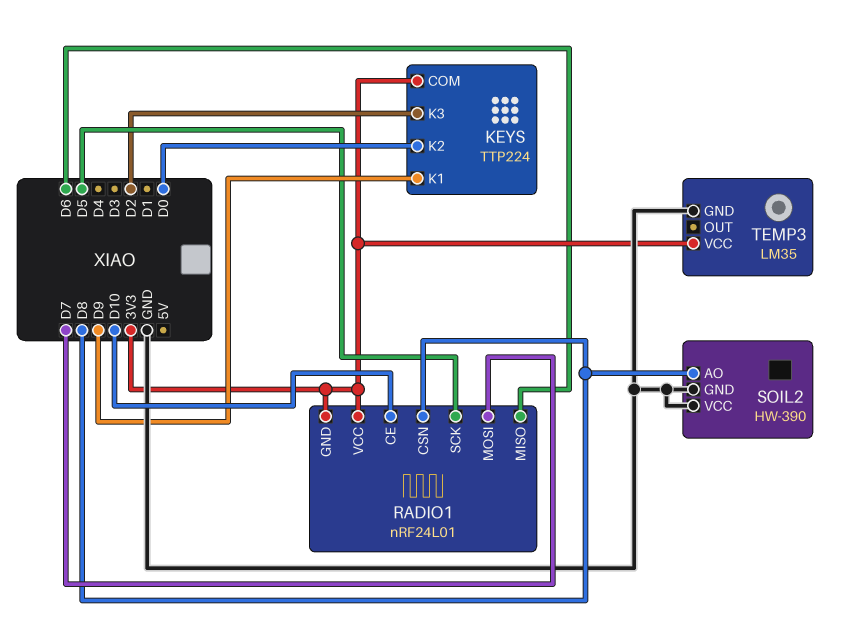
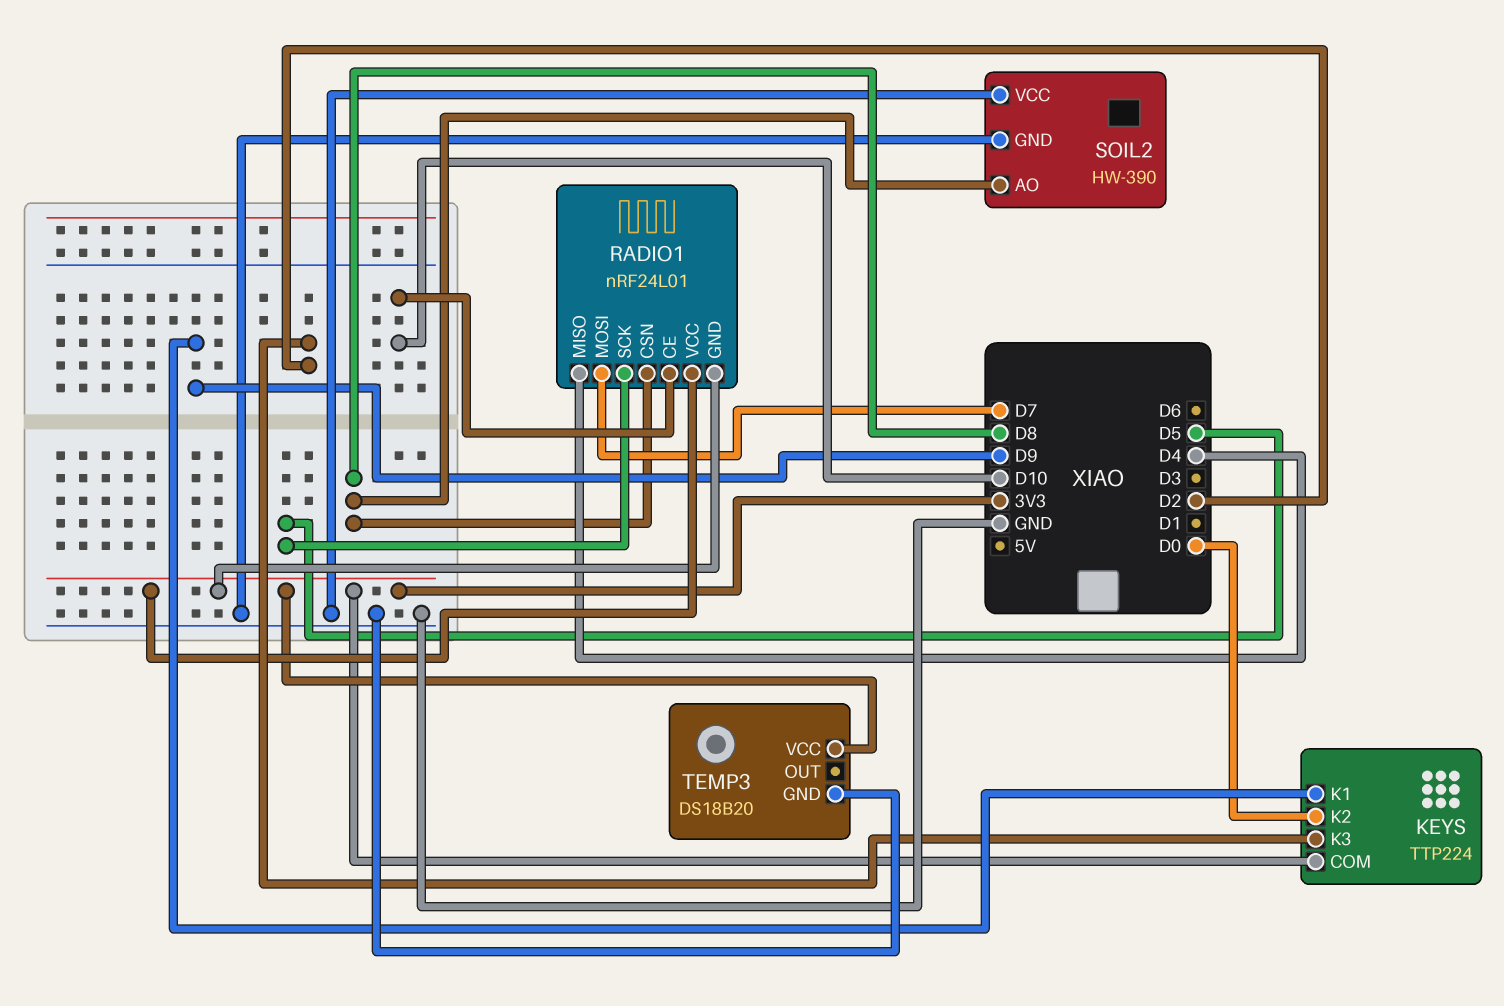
RADIO1 pin MISO: D6 -> D4
TEMP3: LM35 -> DS18B20

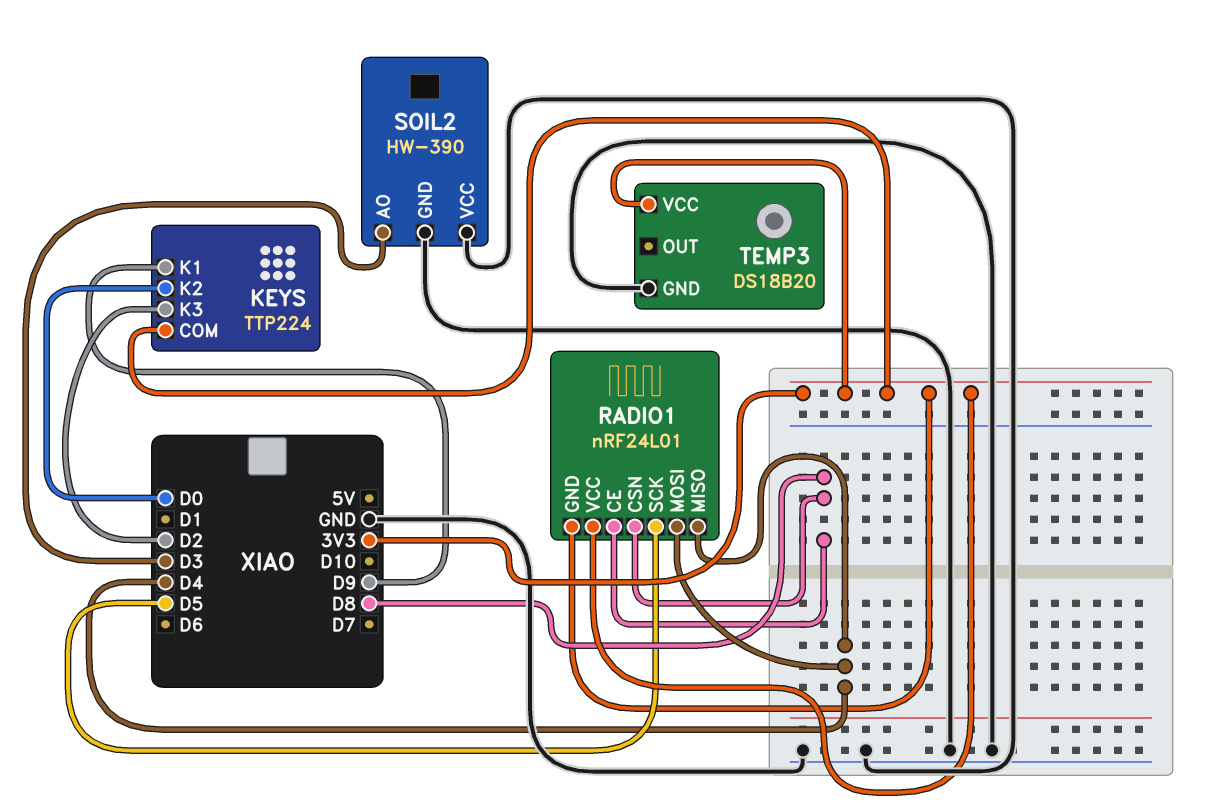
RADIO1 pin CE: D10 -> D8
RADIO1 pin MOSI: D7 -> D4
SOIL2 pin AO: D8 -> D3

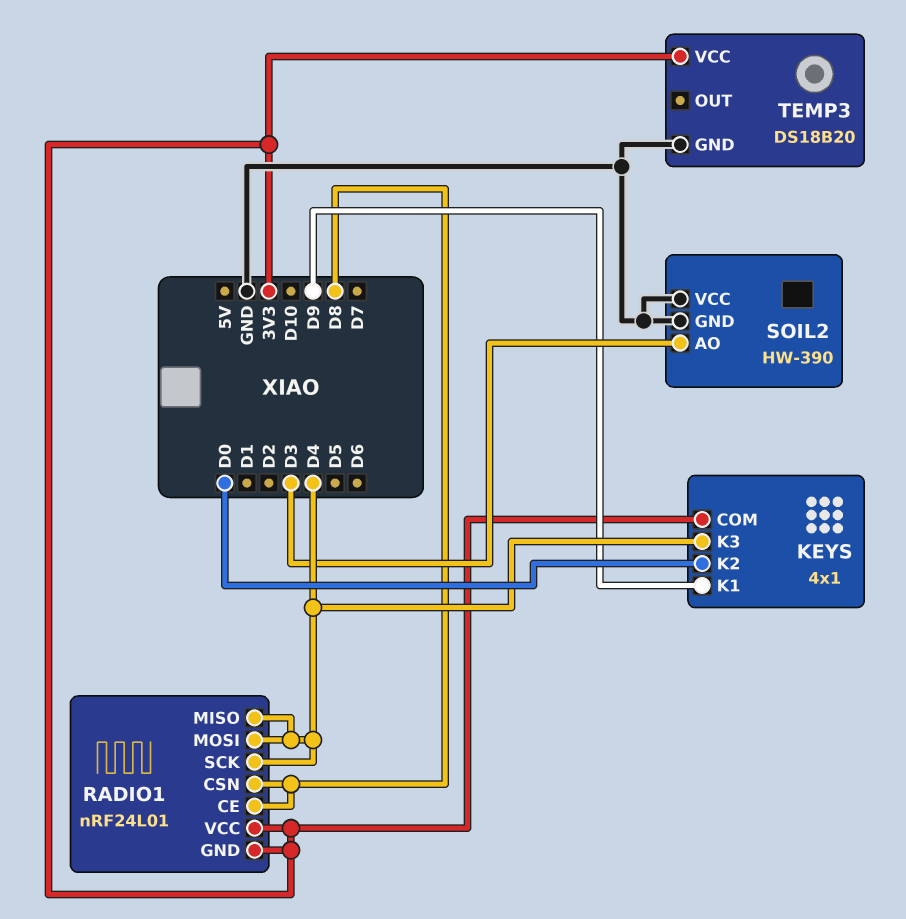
KEYS: TTP224 -> 4x1
KEYS pin K3: D2 -> D4
RADIO1 pin SCK: D5 -> D4

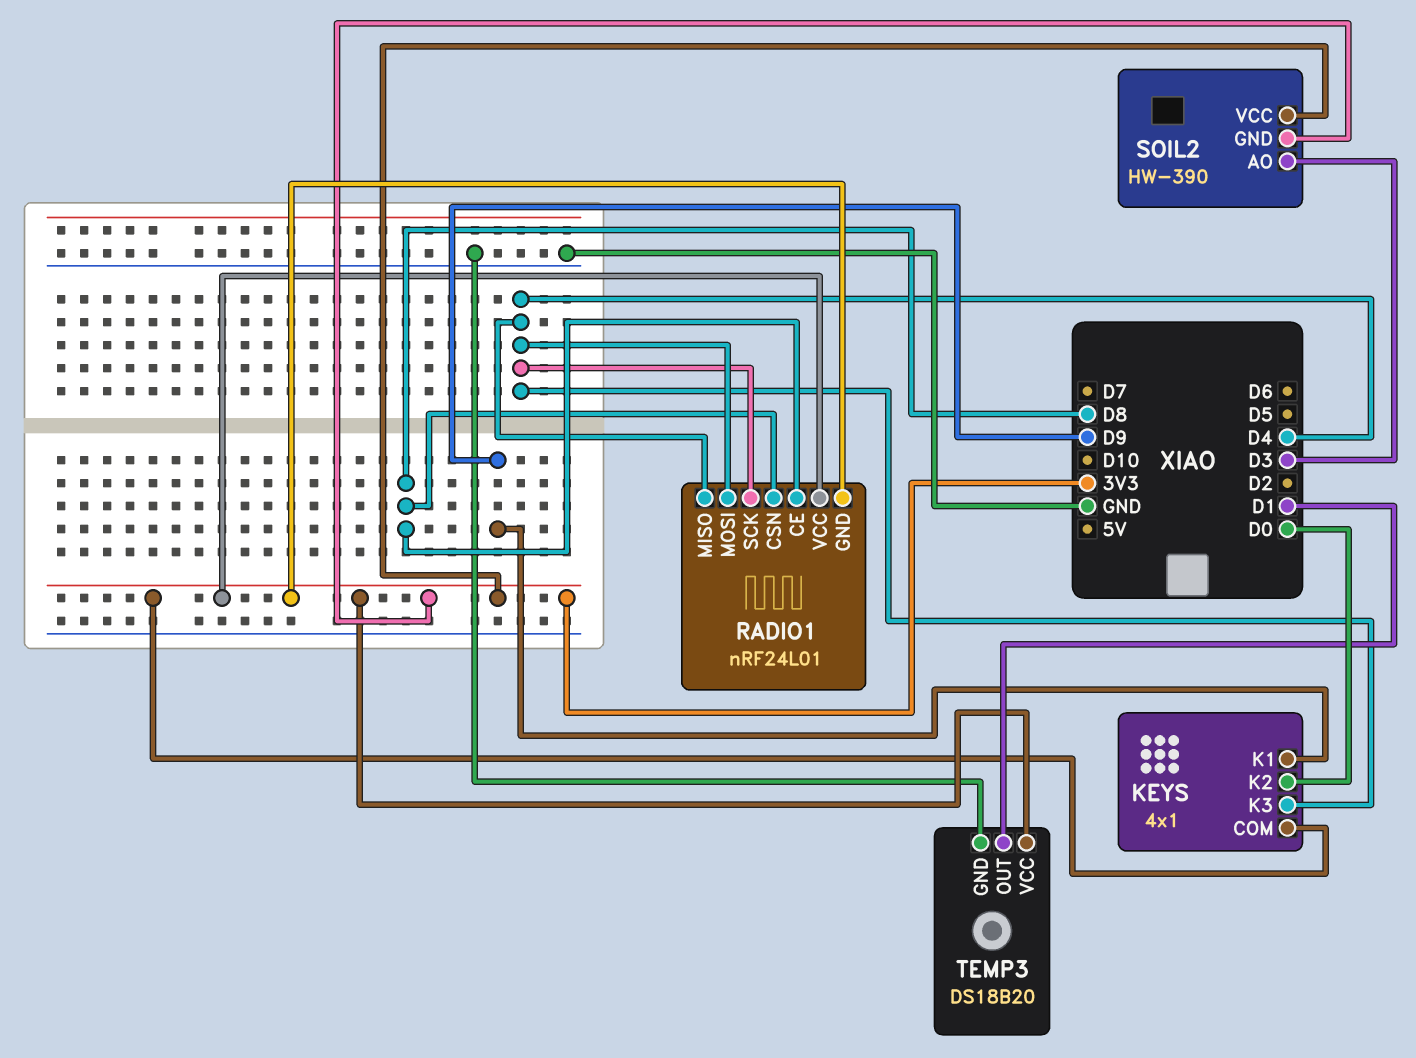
SOIL2 pin GND: GND -> 3V3
SOIL2 pin VCC: GND -> 3V3
TEMP3 pin OUT: none -> D1

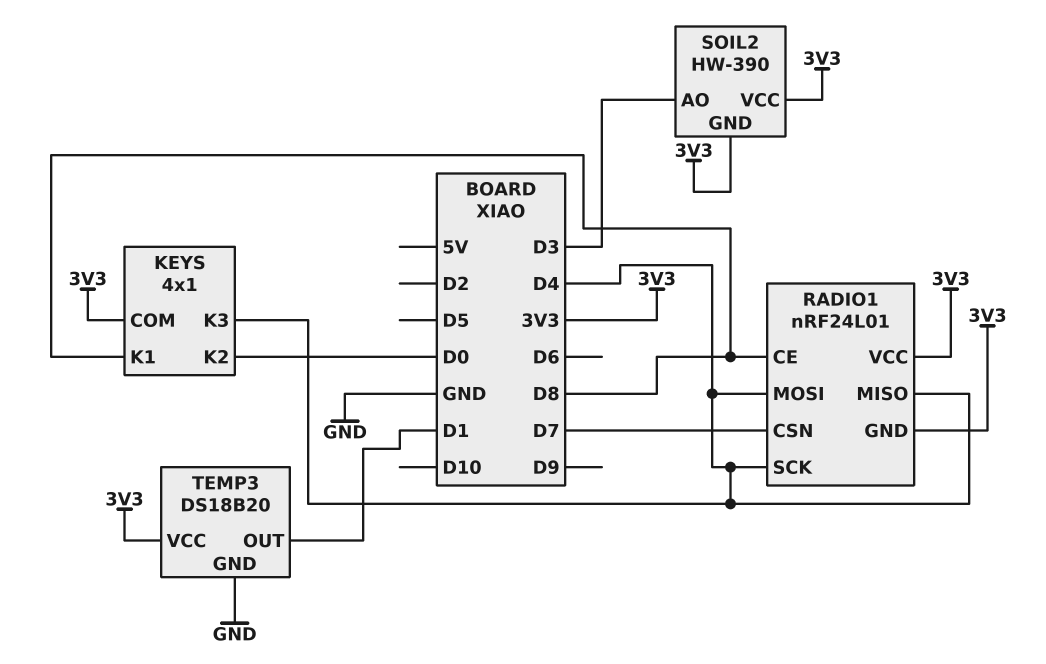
KEYS pin K1: D9 -> D8
RADIO1 pin CSN: D8 -> D7

